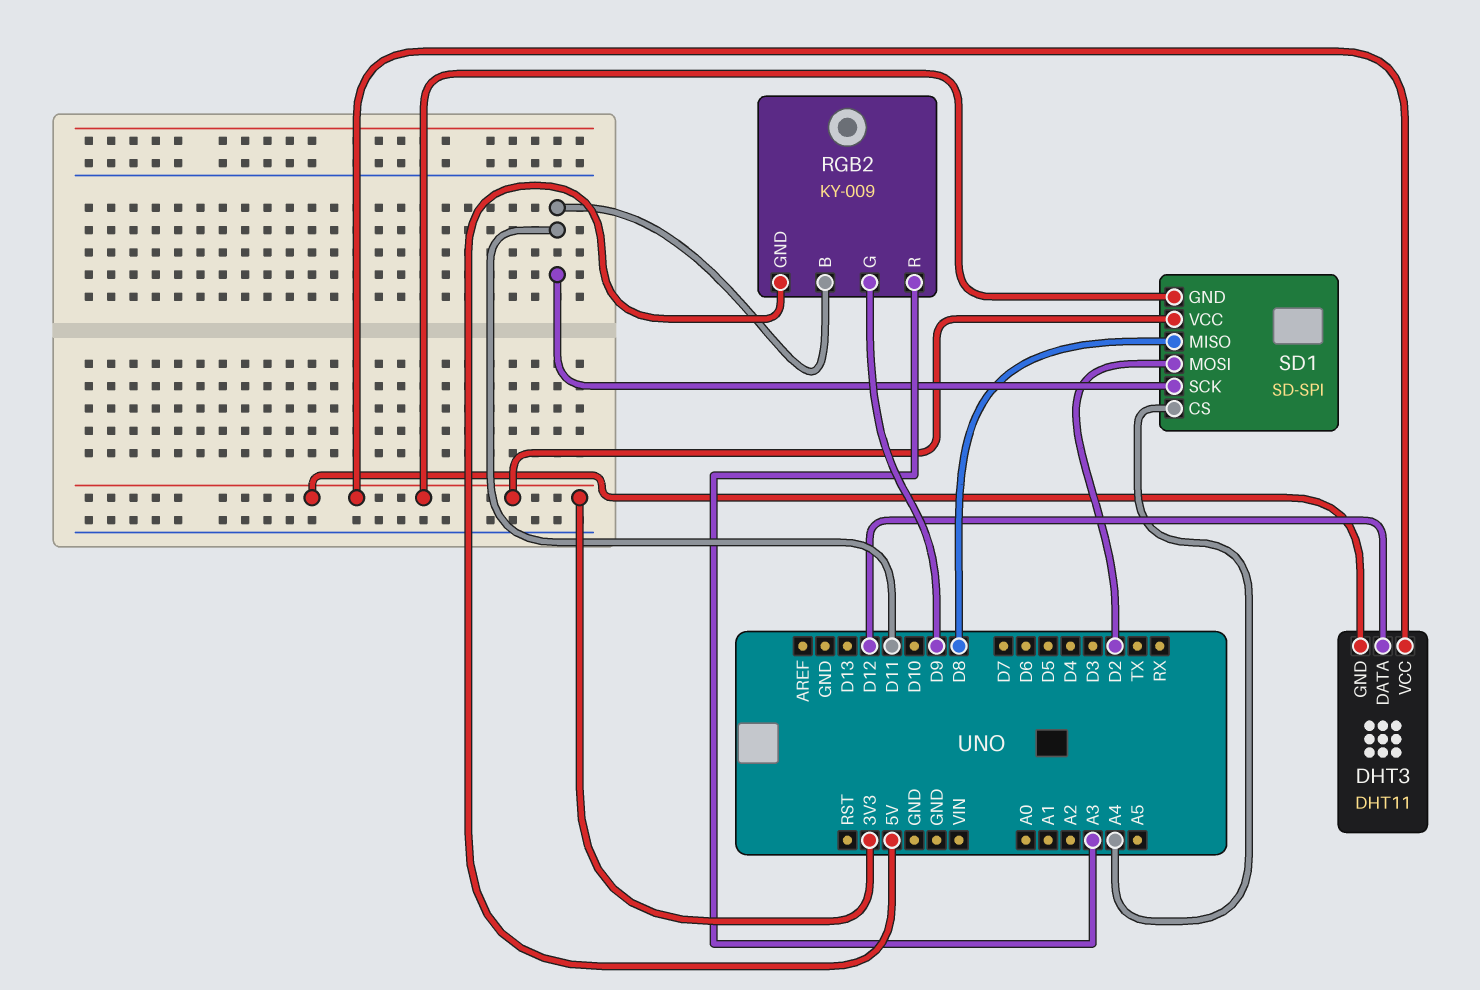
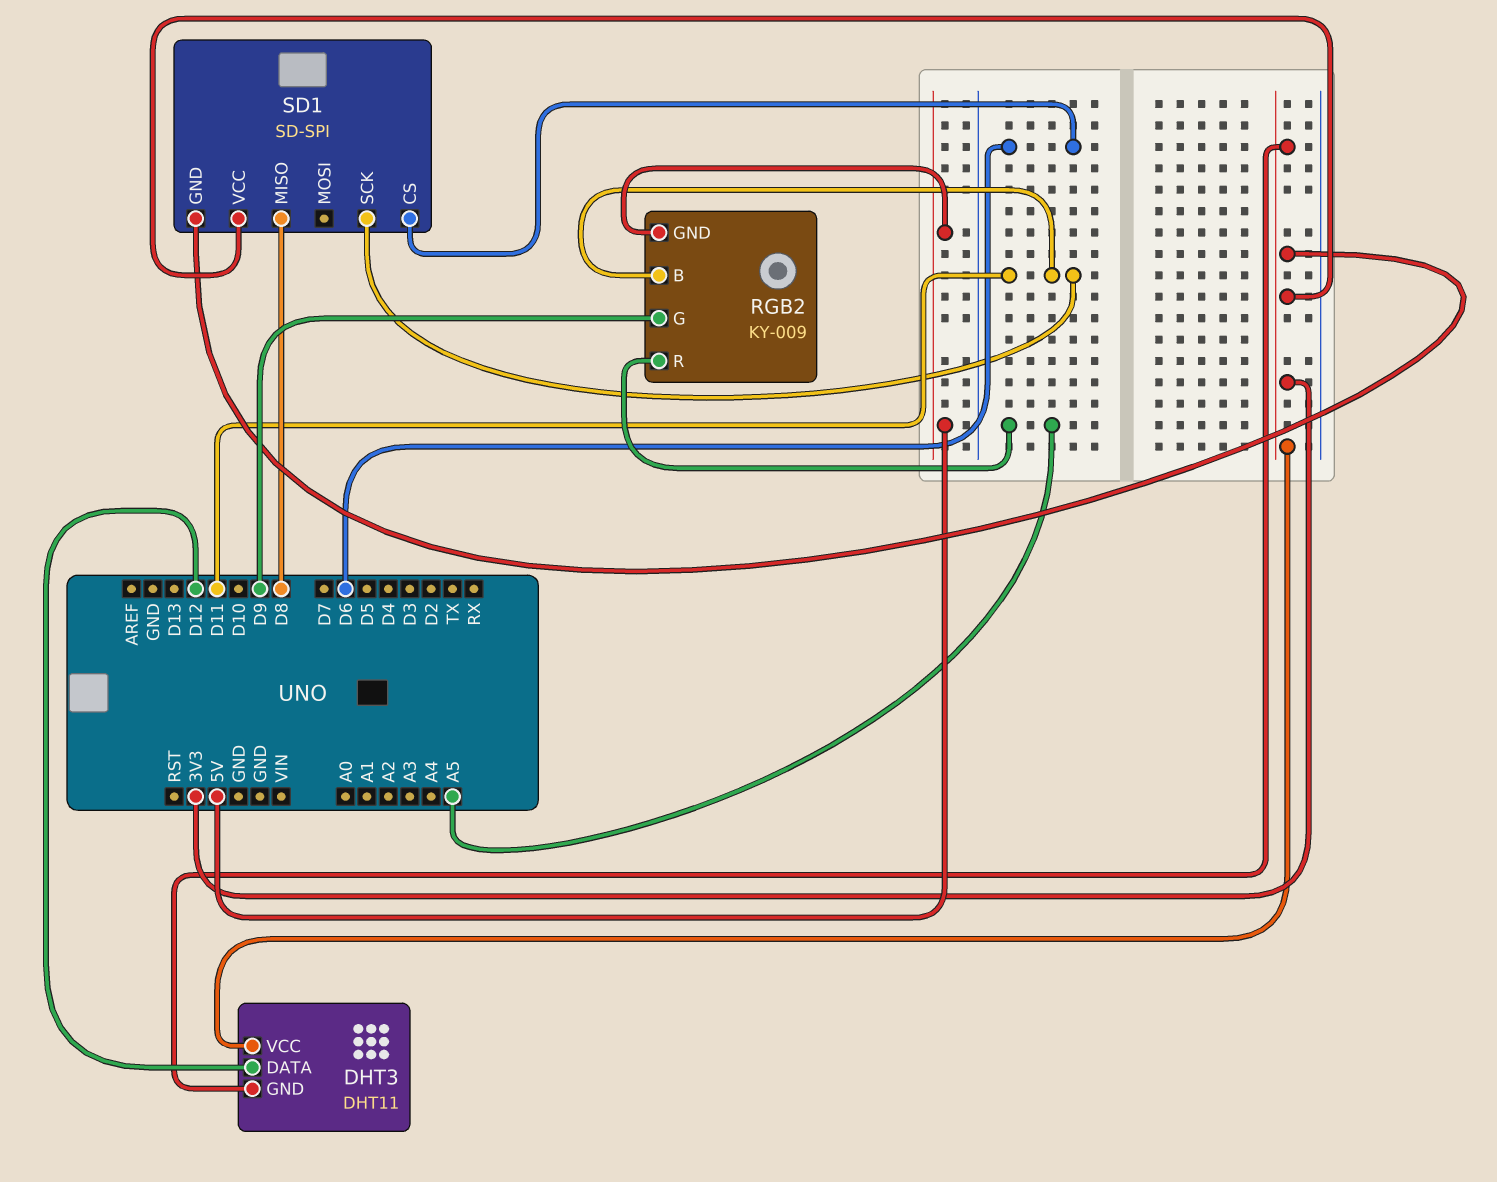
RGB2 pin R: A3 -> A5
SD1 pin CS: A4 -> D6
SD1 pin MOSI: D2 -> none

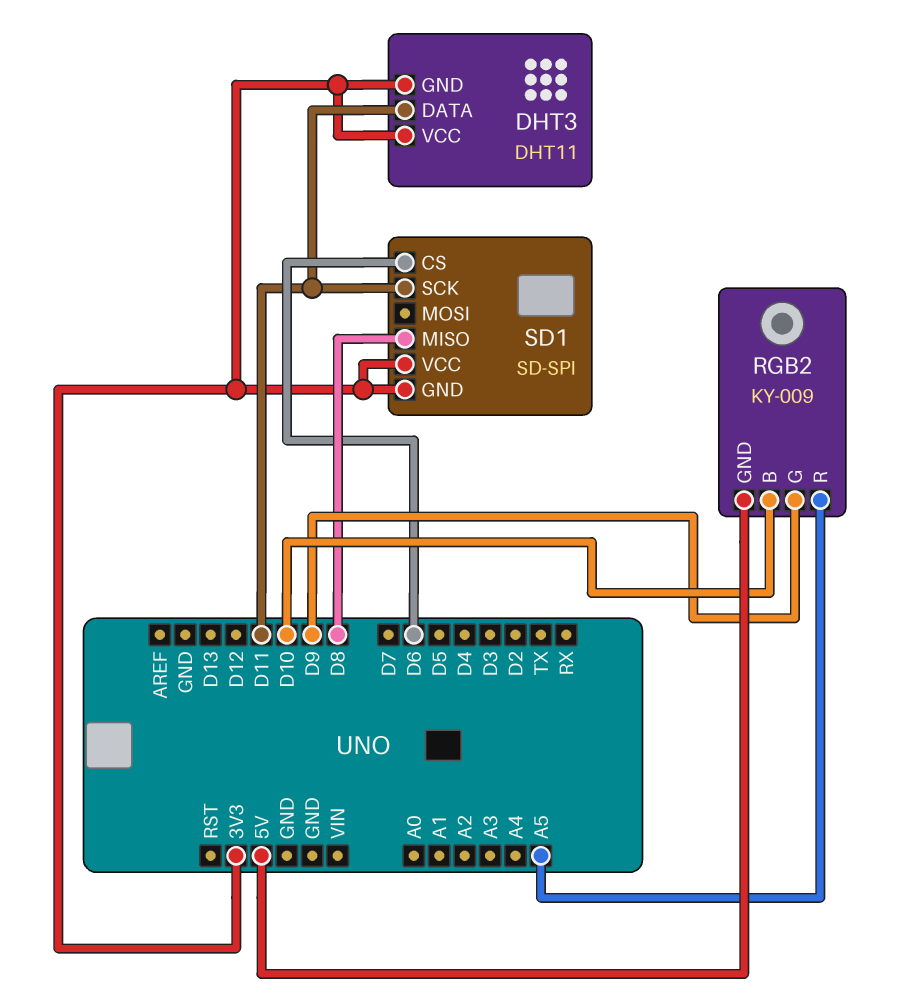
DHT3 pin DATA: D12 -> D11
RGB2 pin B: D11 -> D10

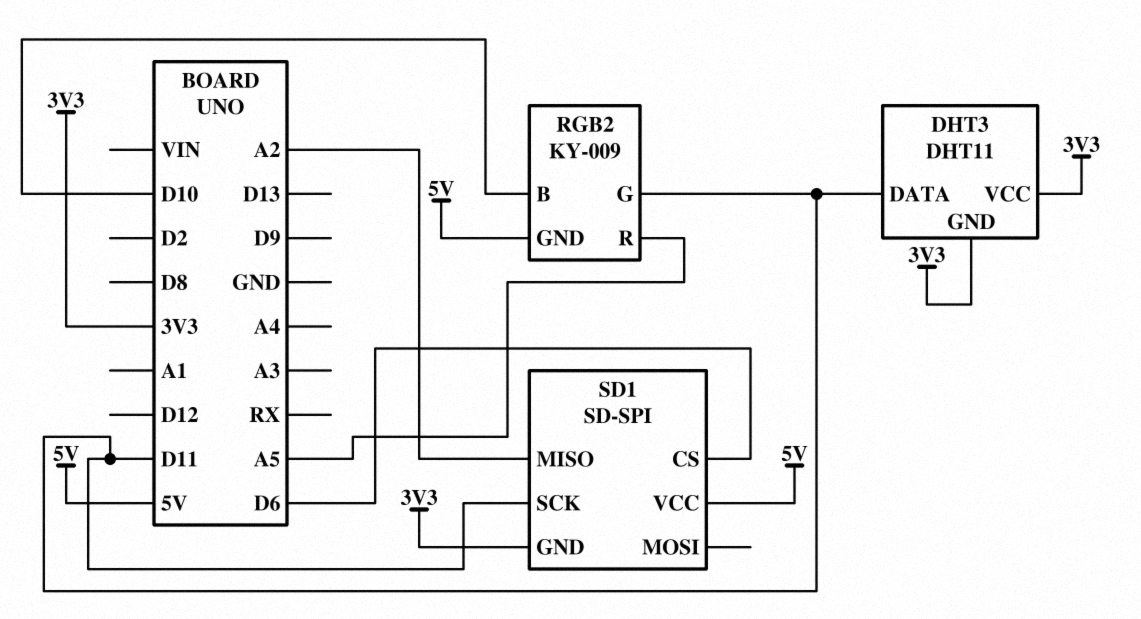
RGB2 pin G: D9 -> D11
SD1 pin MISO: D8 -> A2
SD1 pin VCC: 3V3 -> 5V

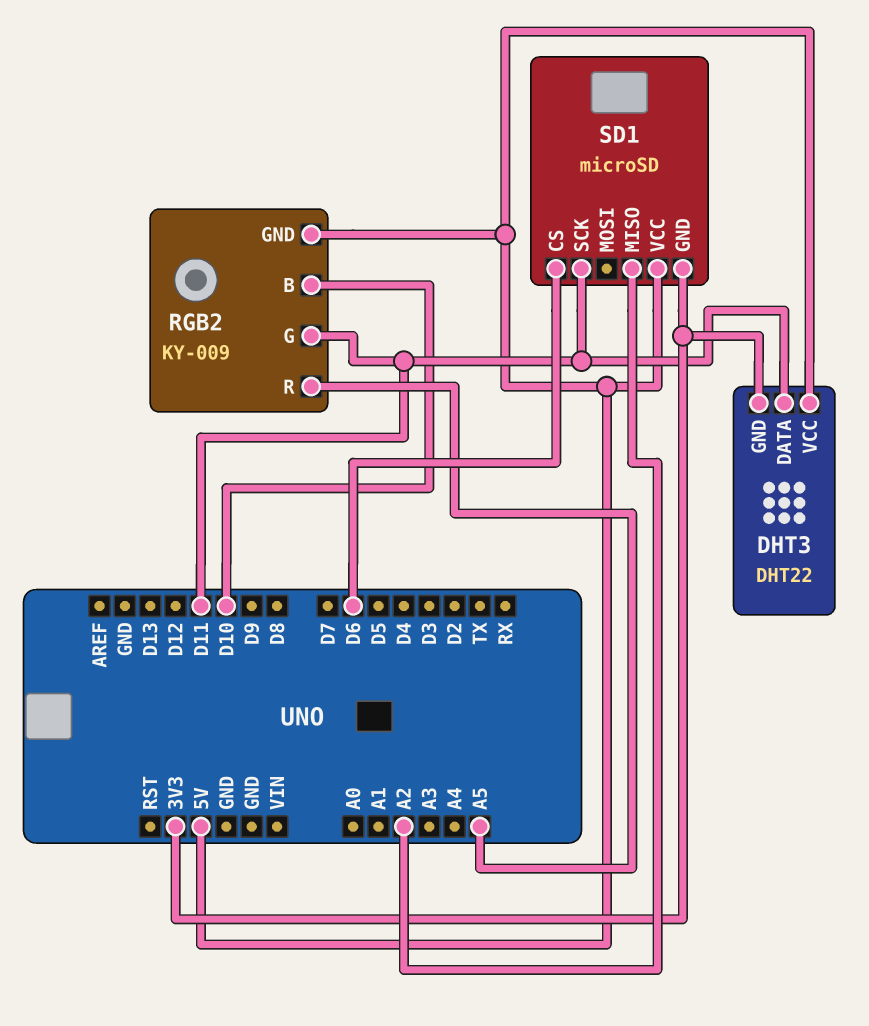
DHT3: DHT11 -> DHT22
DHT3 pin VCC: 3V3 -> 5V
SD1: SD-SPI -> microSD

